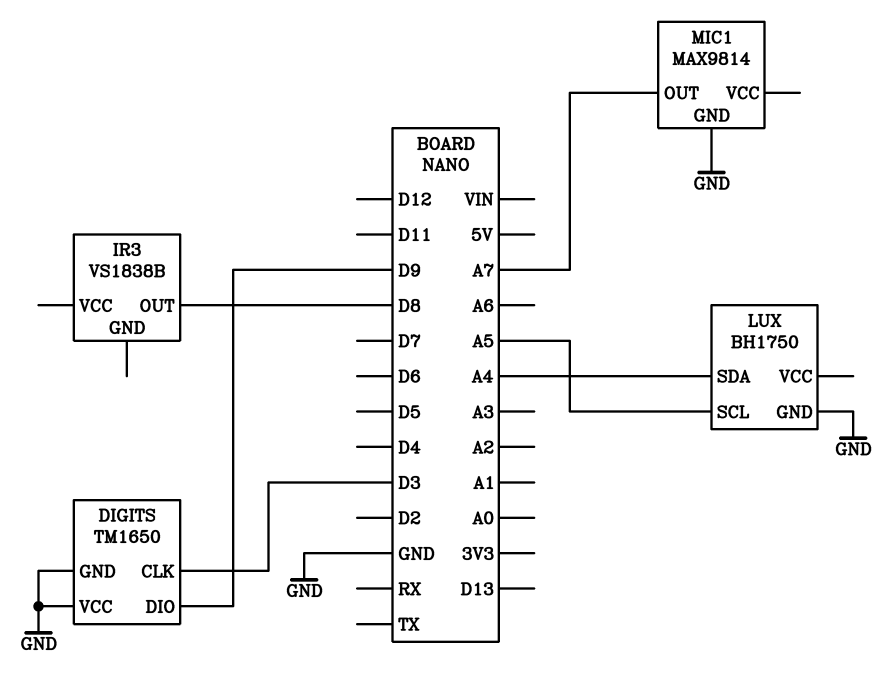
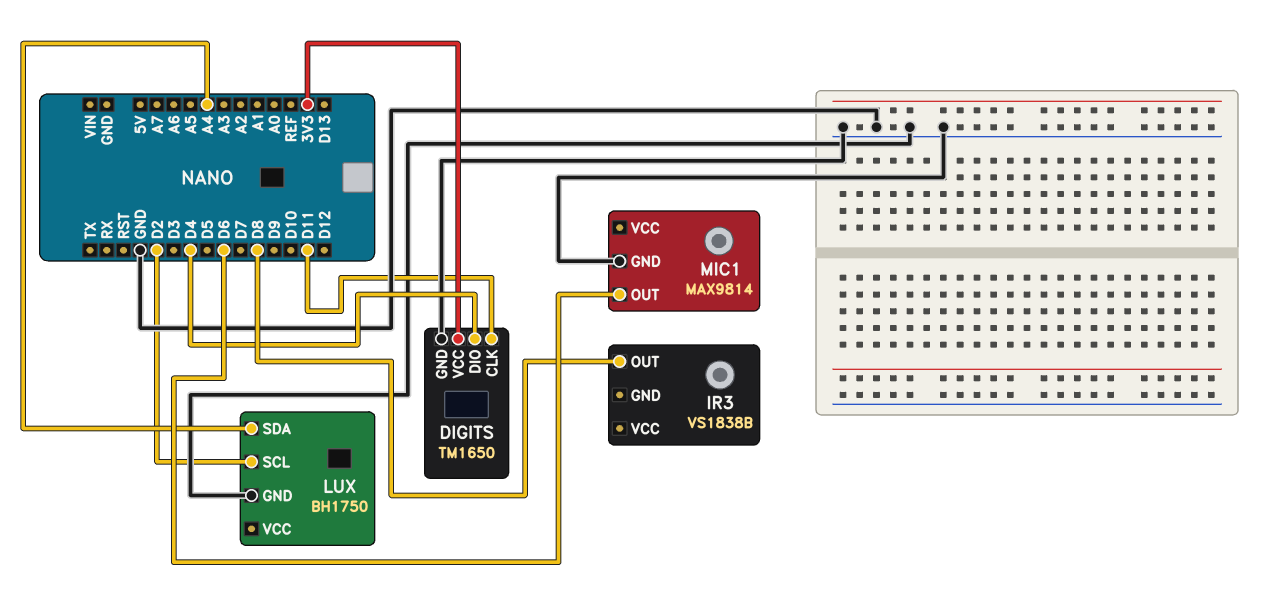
DIGITS pin CLK: D3 -> D11
DIGITS pin DIO: D9 -> D4
DIGITS pin VCC: GND -> 3V3
LUX pin SCL: A5 -> D2
MIC1 pin OUT: A7 -> D6

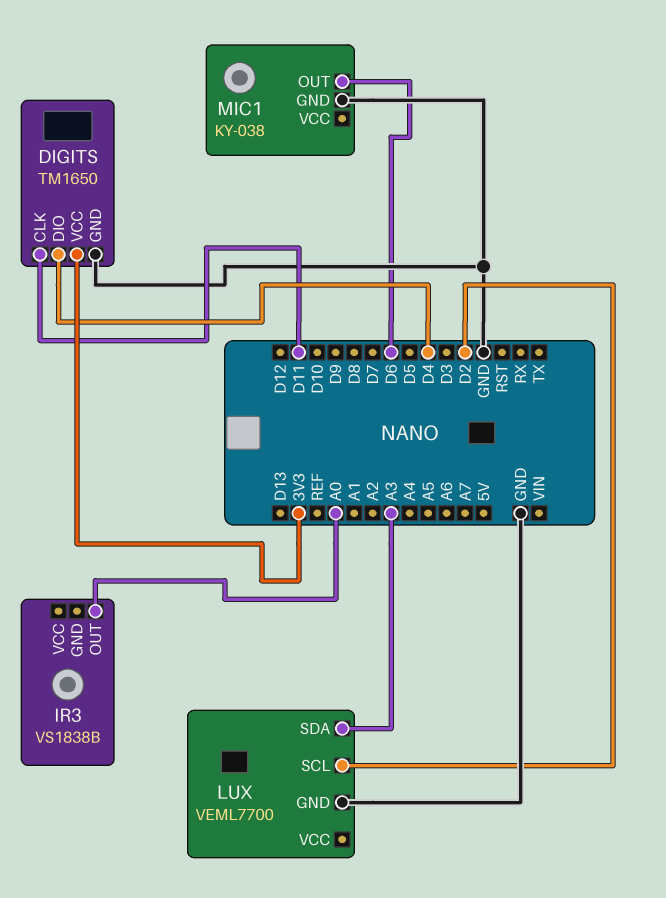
IR3 pin OUT: D8 -> A0
LUX: BH1750 -> VEML7700
LUX pin SDA: A4 -> A3
MIC1: MAX9814 -> KY-038

